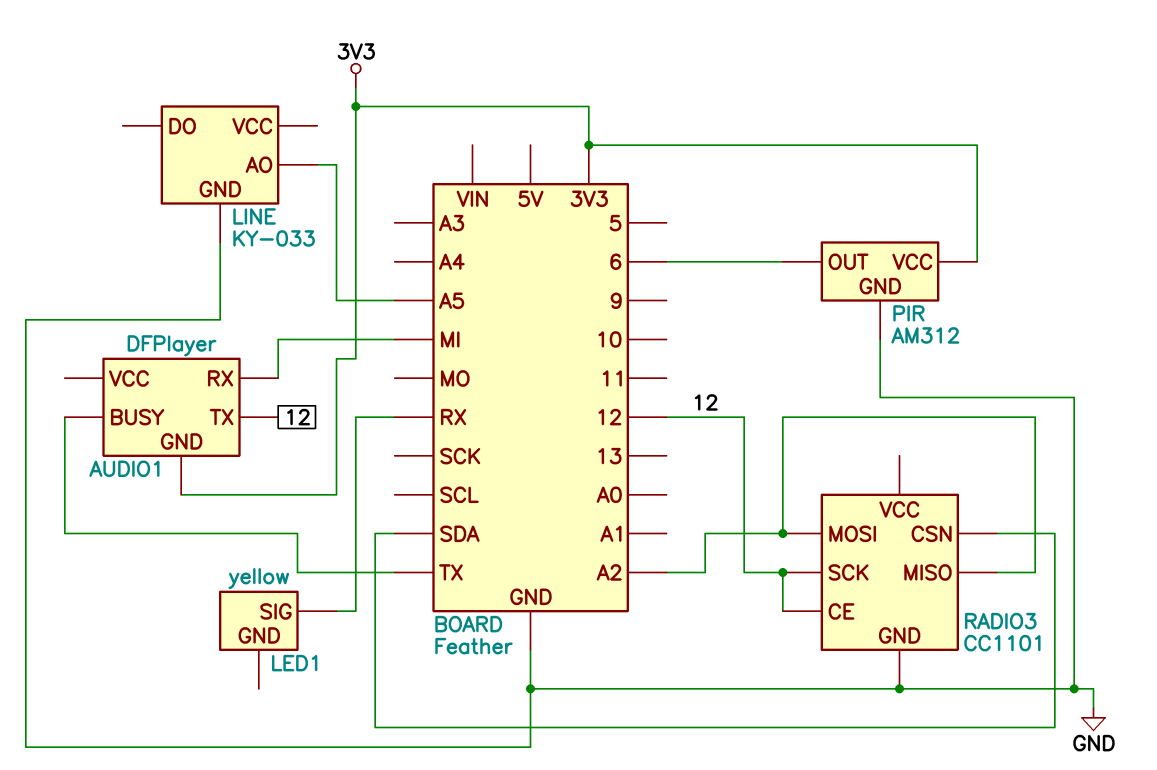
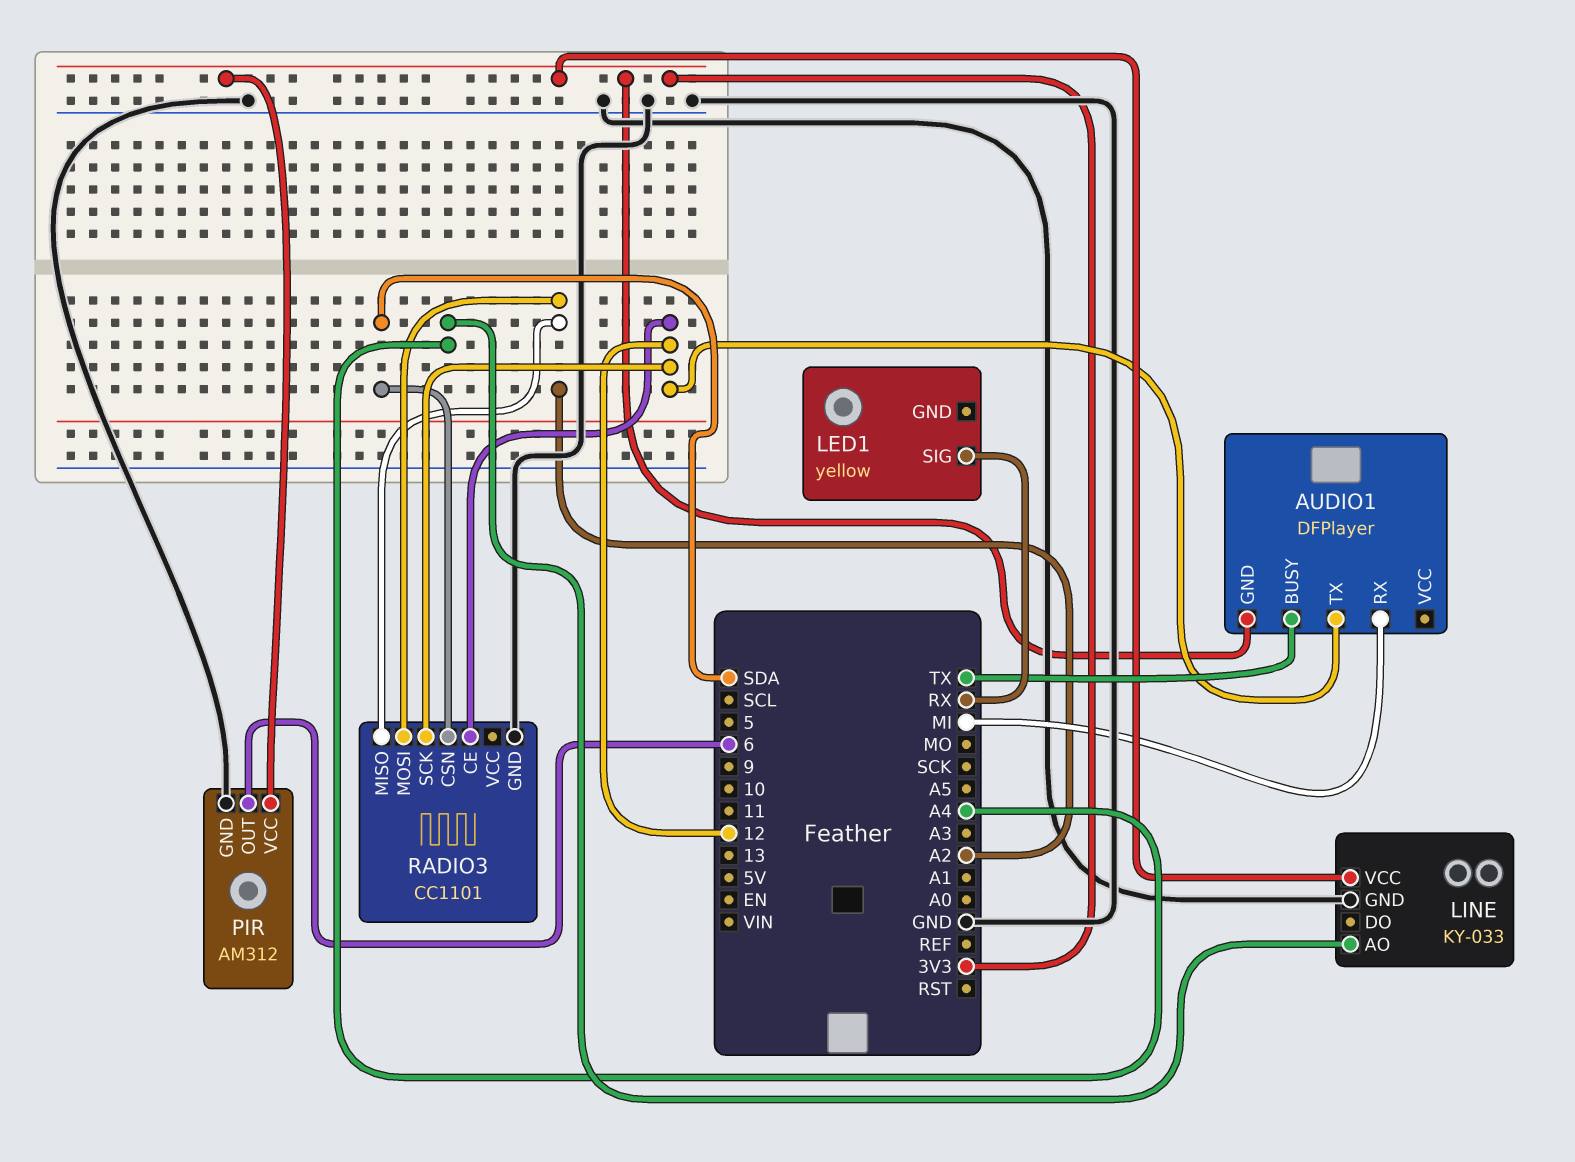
LINE pin AO: A5 -> A4
LINE pin VCC: none -> 3V3

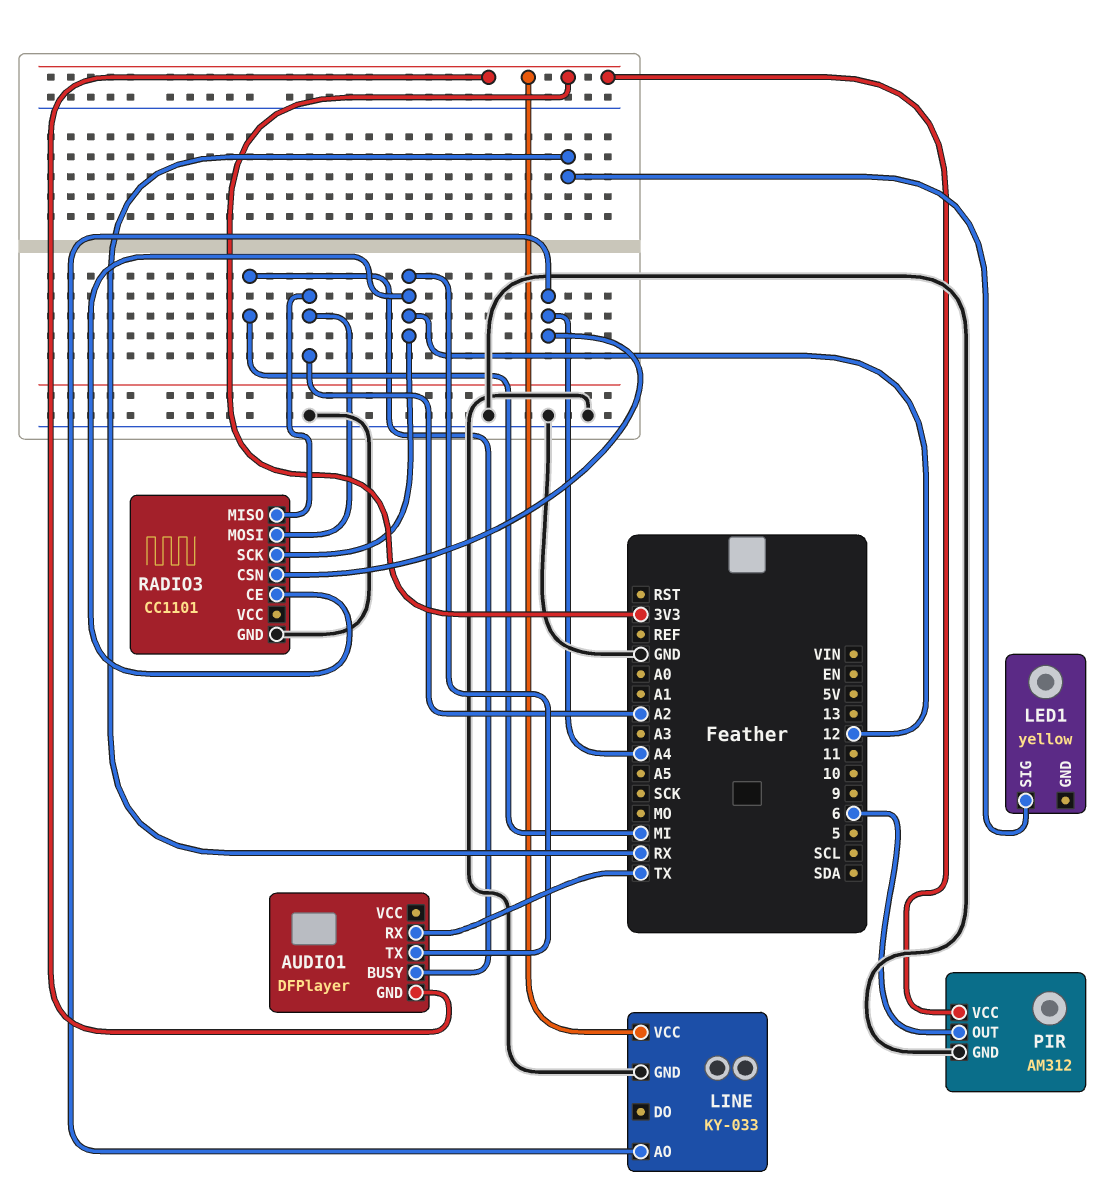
AUDIO1 pin BUSY: TX -> MI
AUDIO1 pin RX: MI -> TX
RADIO3 pin CSN: SDA -> A4

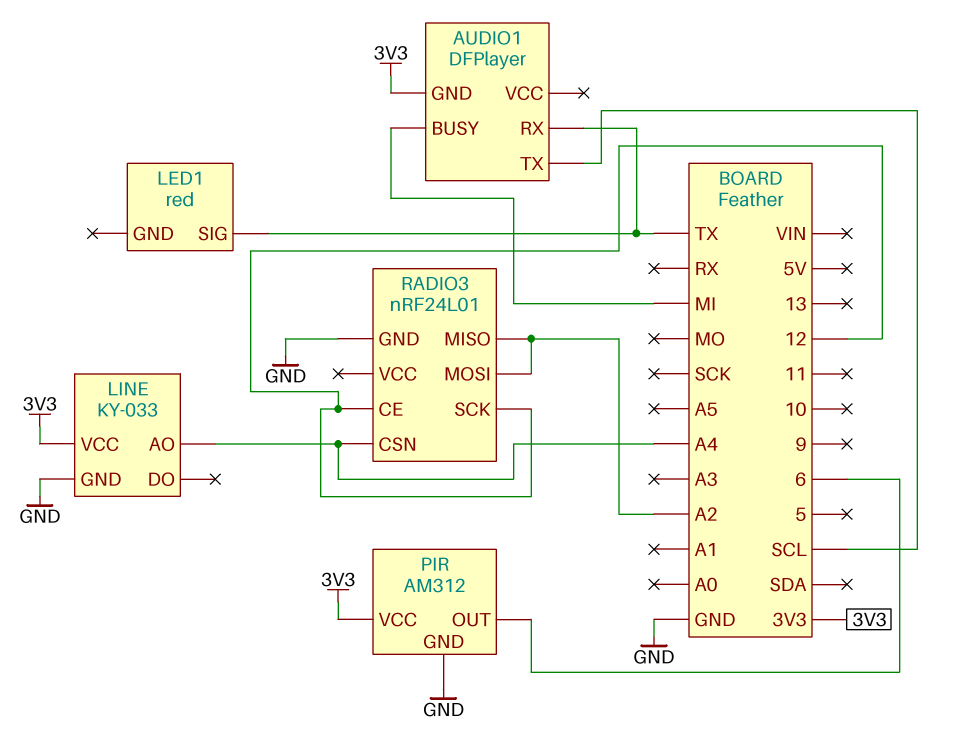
AUDIO1 pin TX: 12 -> SCL
LED1: yellow -> red
LED1 pin SIG: RX -> TX
RADIO3: CC1101 -> nRF24L01

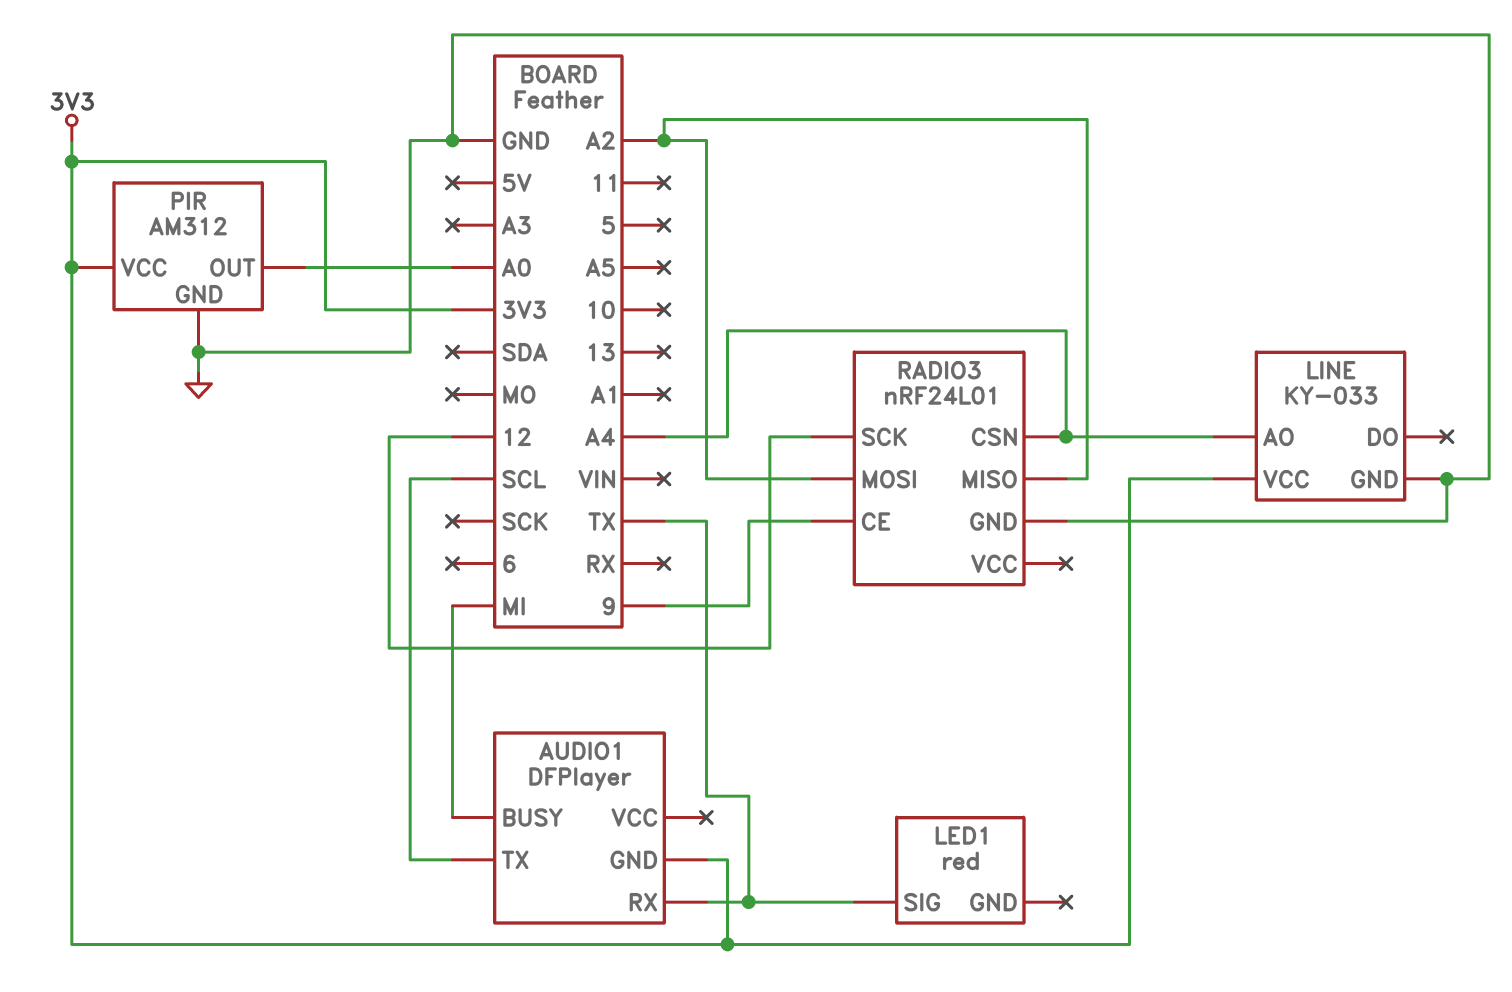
PIR pin OUT: 6 -> A0
RADIO3 pin CE: 12 -> 9

